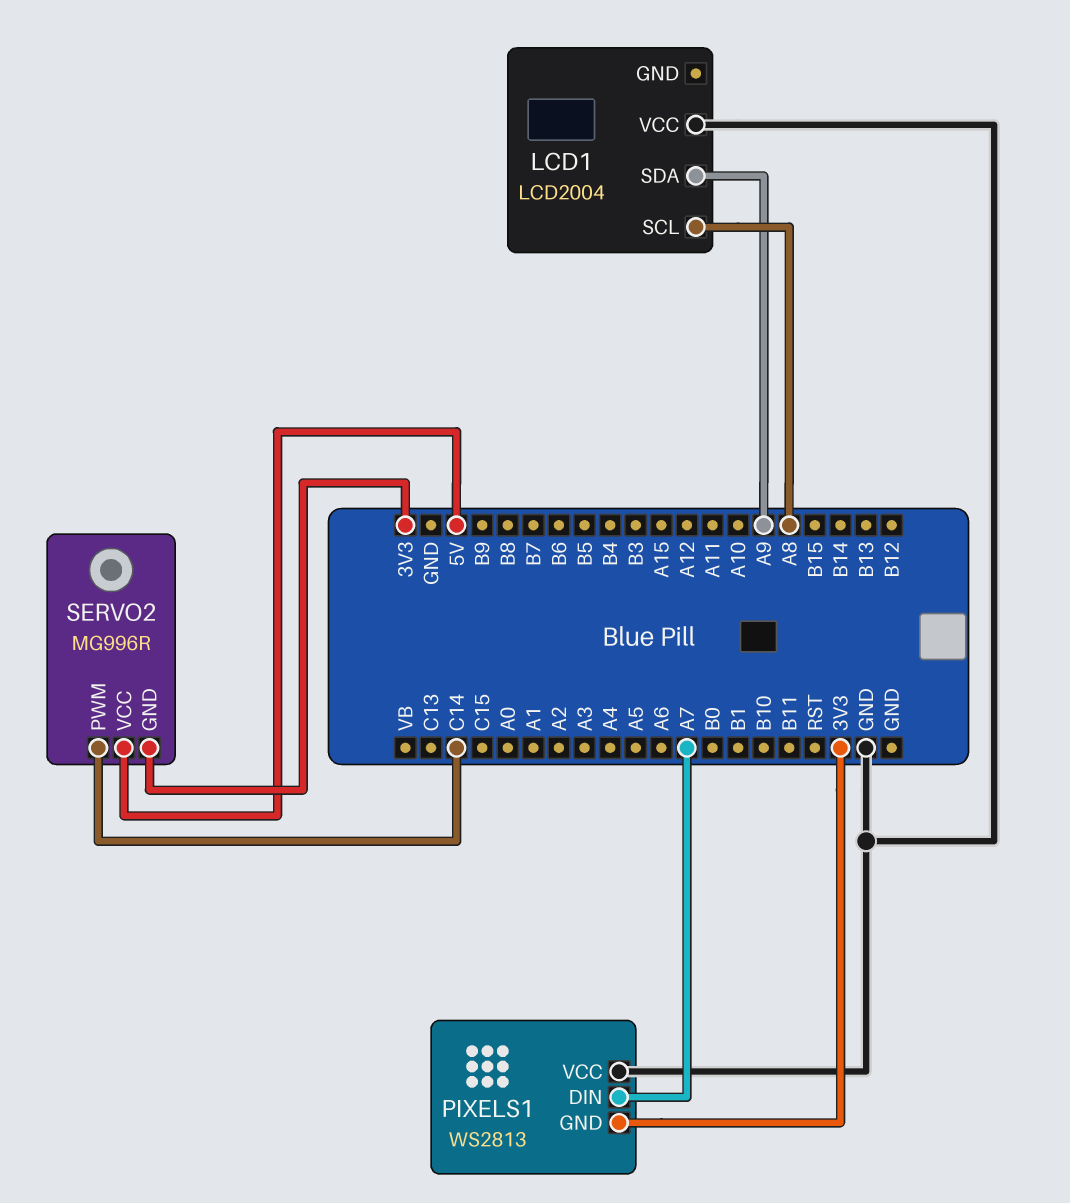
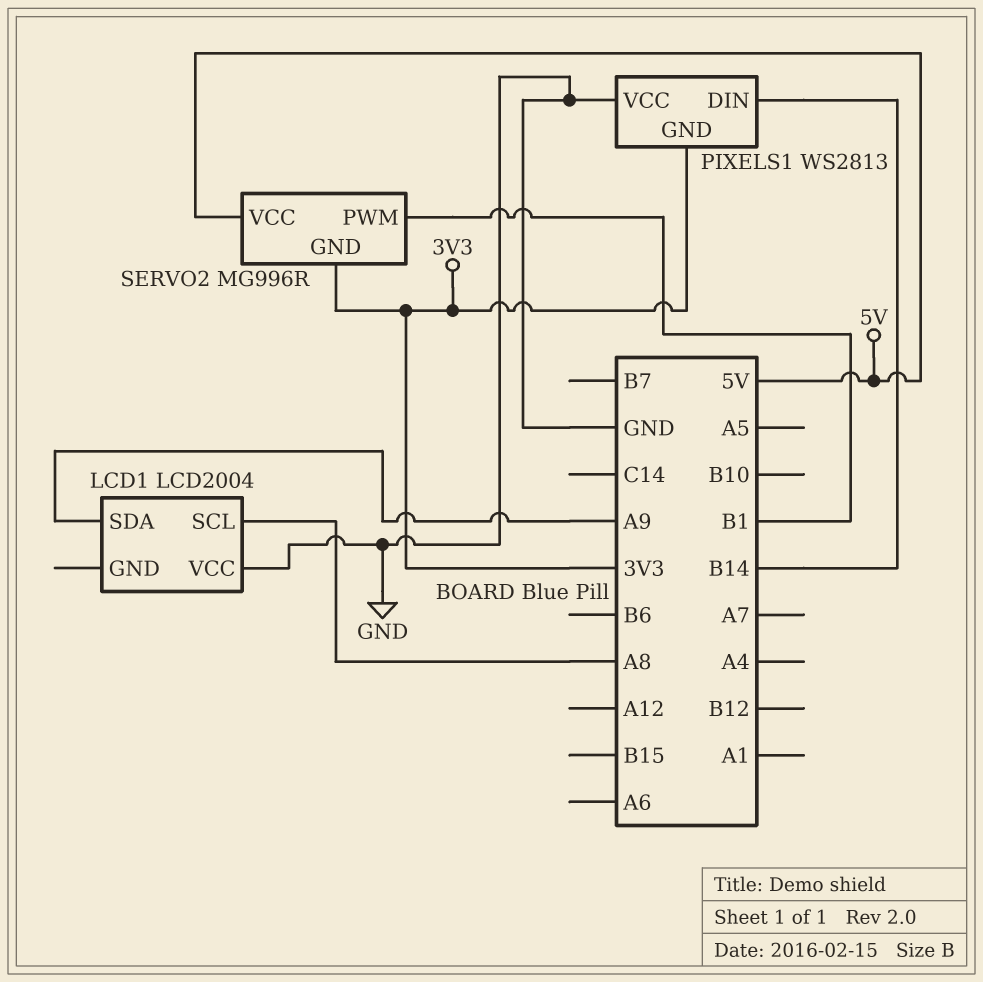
PIXELS1 pin DIN: A7 -> B14
SERVO2 pin PWM: C14 -> B1

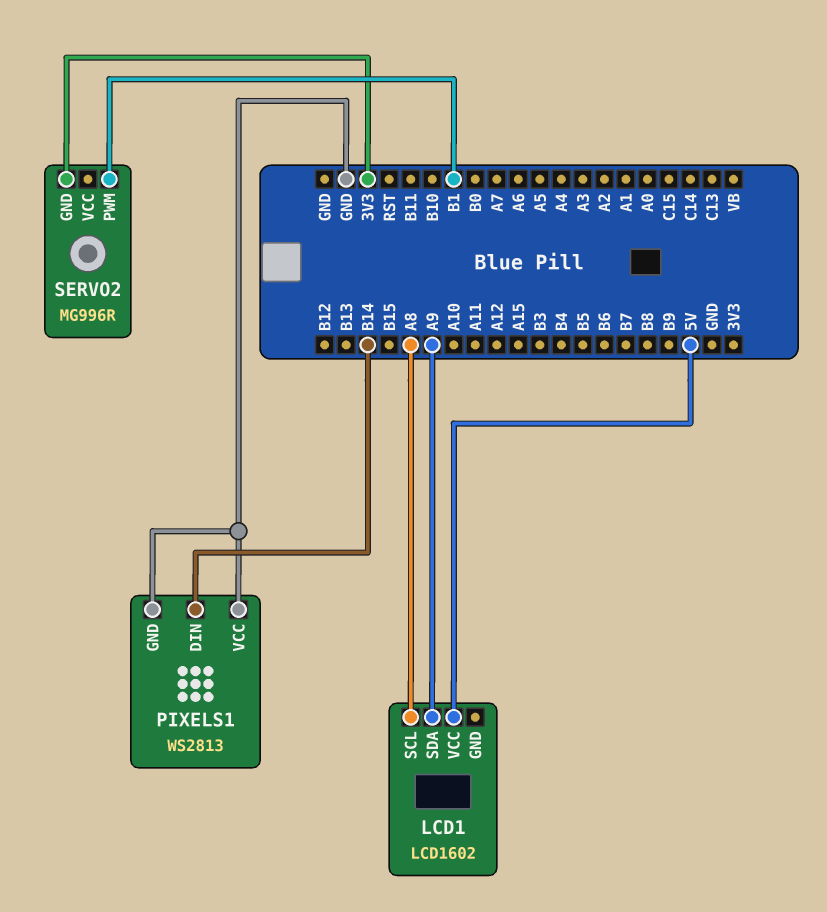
LCD1: LCD2004 -> LCD1602
LCD1 pin VCC: GND -> 5V
PIXELS1 pin GND: 3V3 -> GND
SERVO2 pin VCC: 5V -> none

